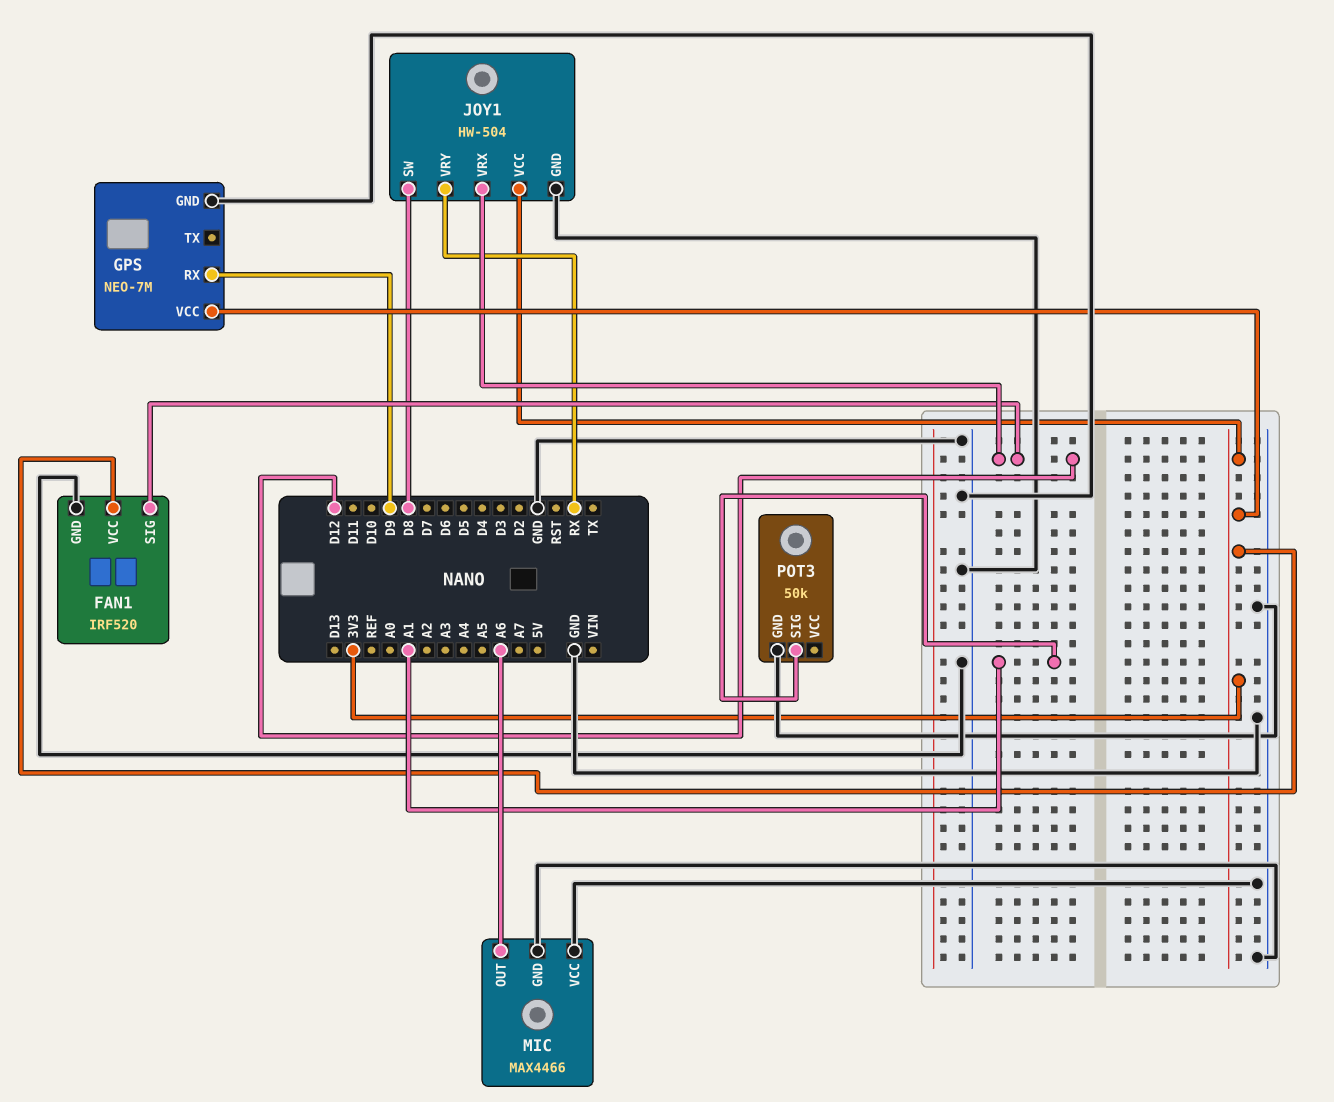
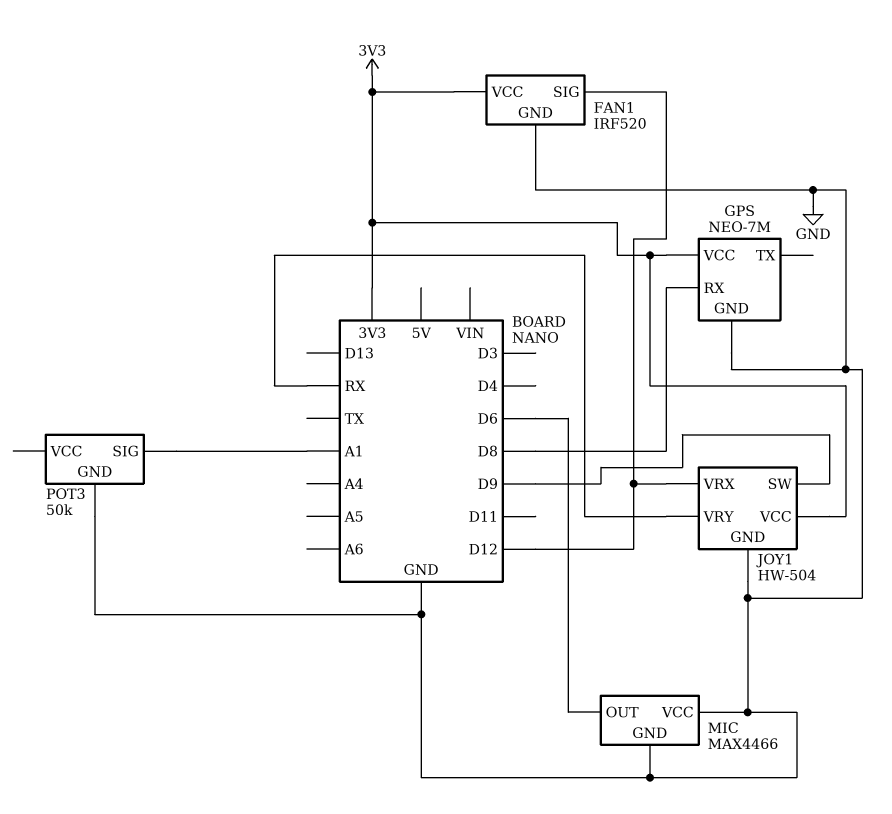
GPS pin RX: D9 -> D8
JOY1 pin SW: D8 -> D9
MIC pin OUT: A6 -> D6

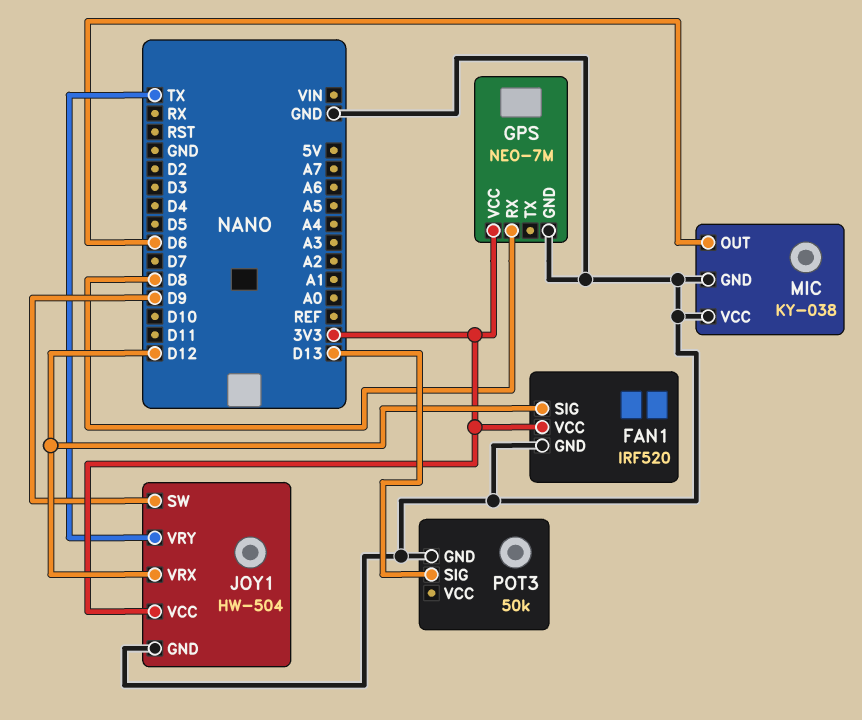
JOY1 pin VRY: RX -> TX
MIC: MAX4466 -> KY-038
POT3 pin SIG: A1 -> D13

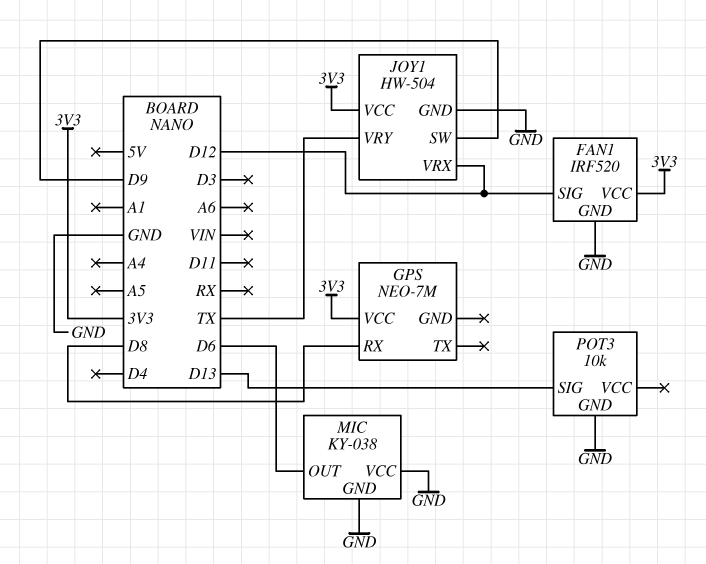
GPS pin GND: GND -> none
POT3: 50k -> 10k

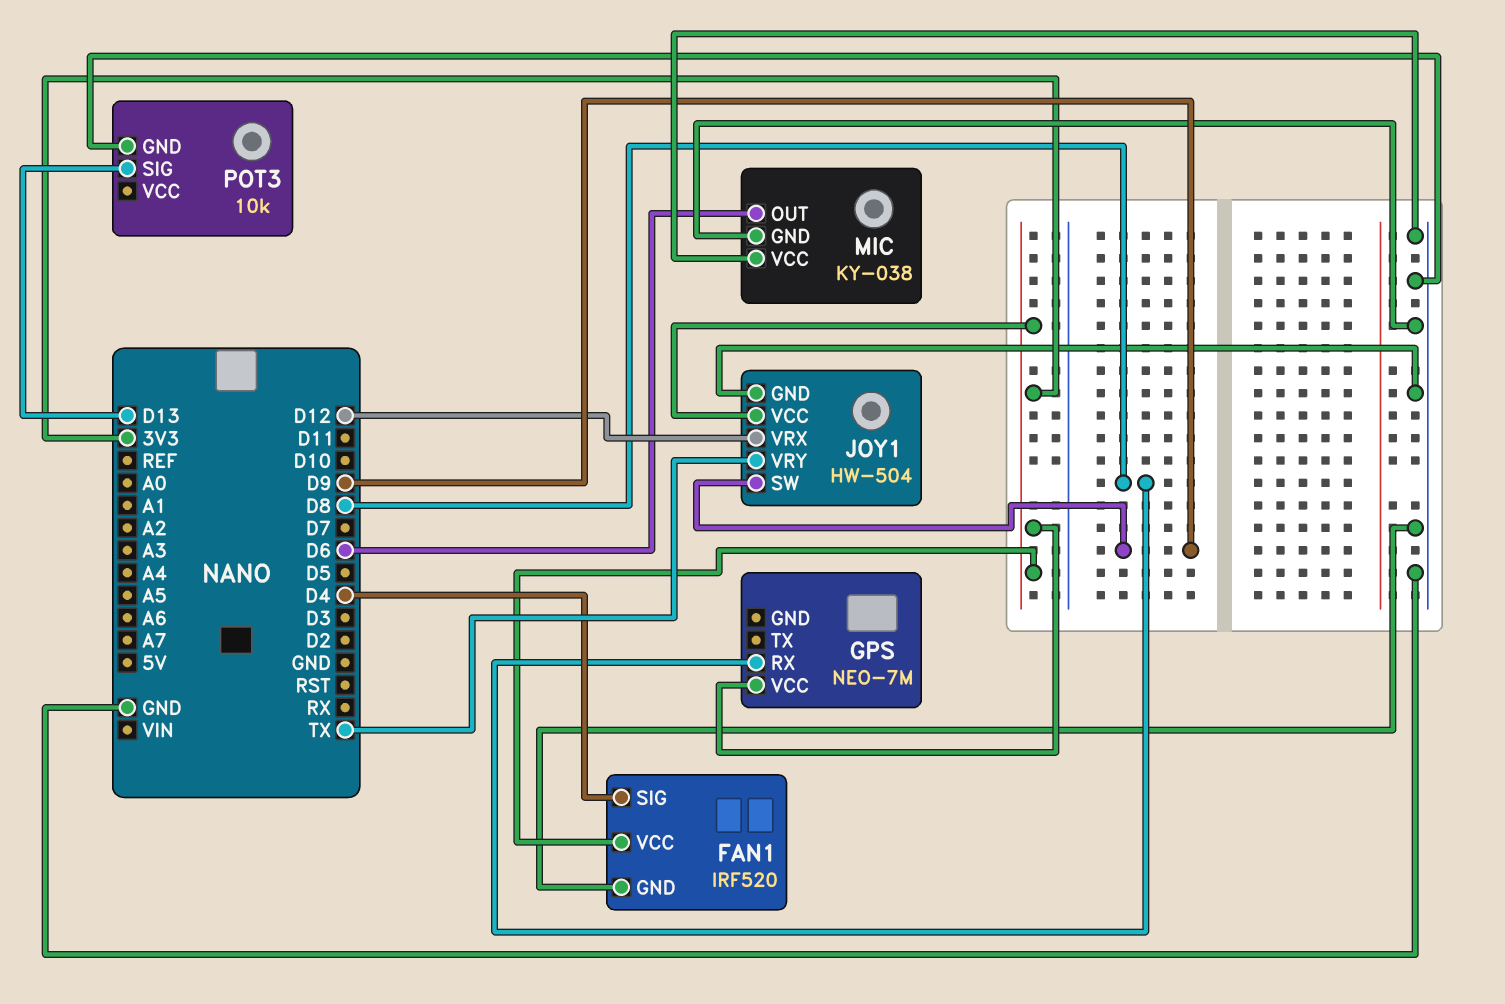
FAN1 pin SIG: D12 -> D4

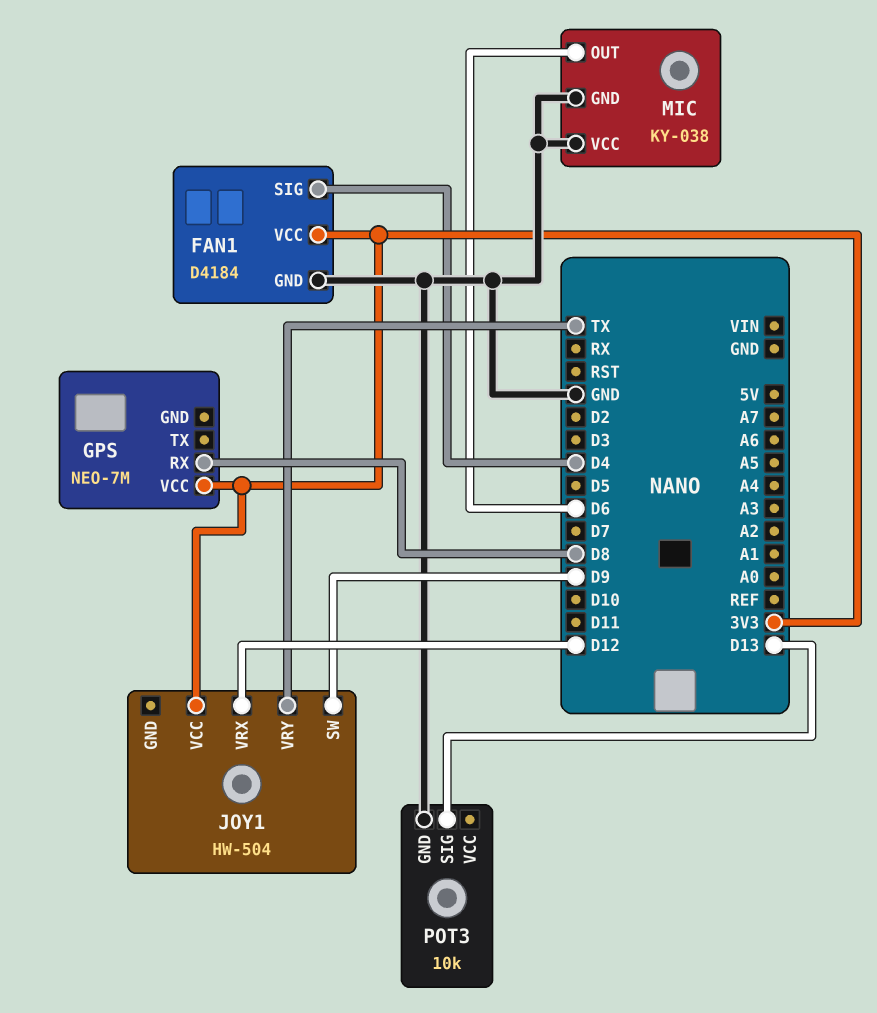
FAN1: IRF520 -> D4184
JOY1 pin GND: GND -> none

